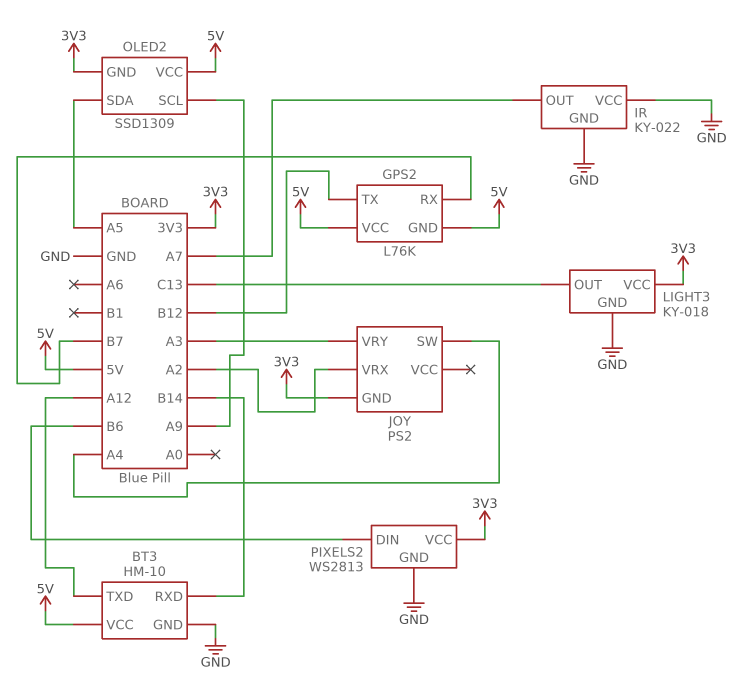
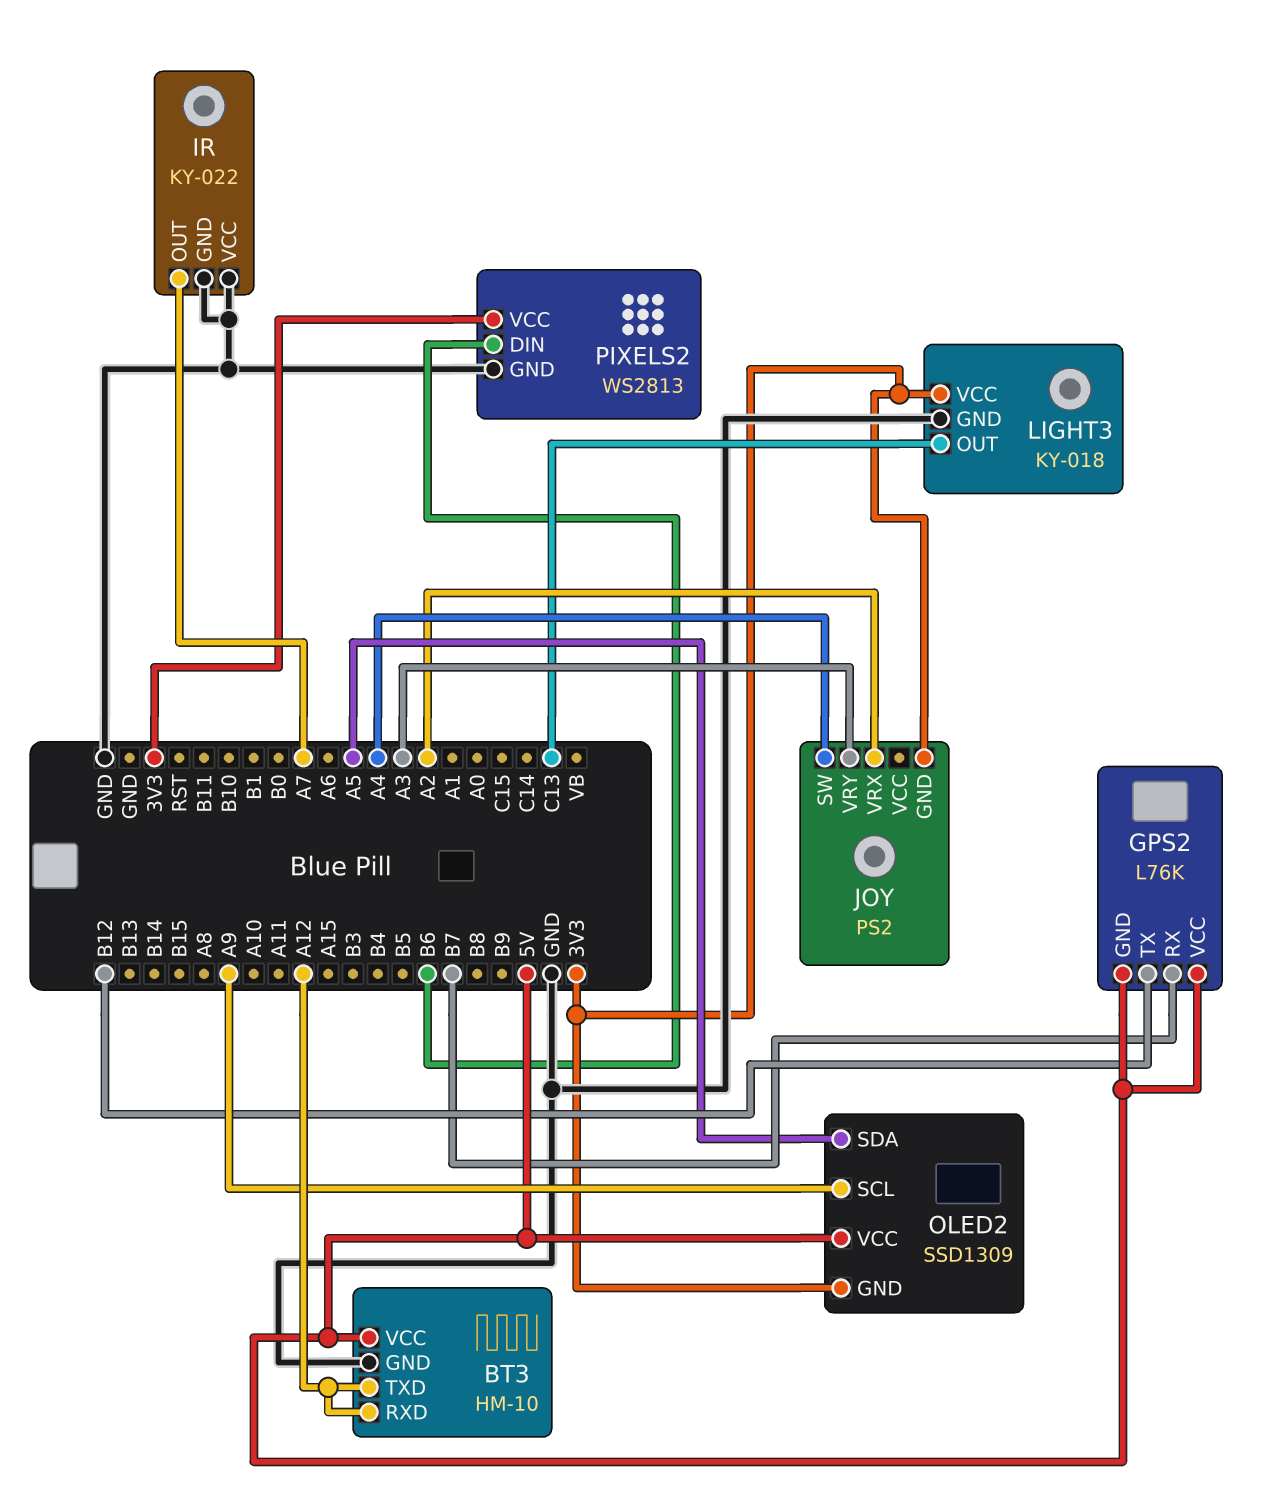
BT3 pin RXD: B14 -> A12

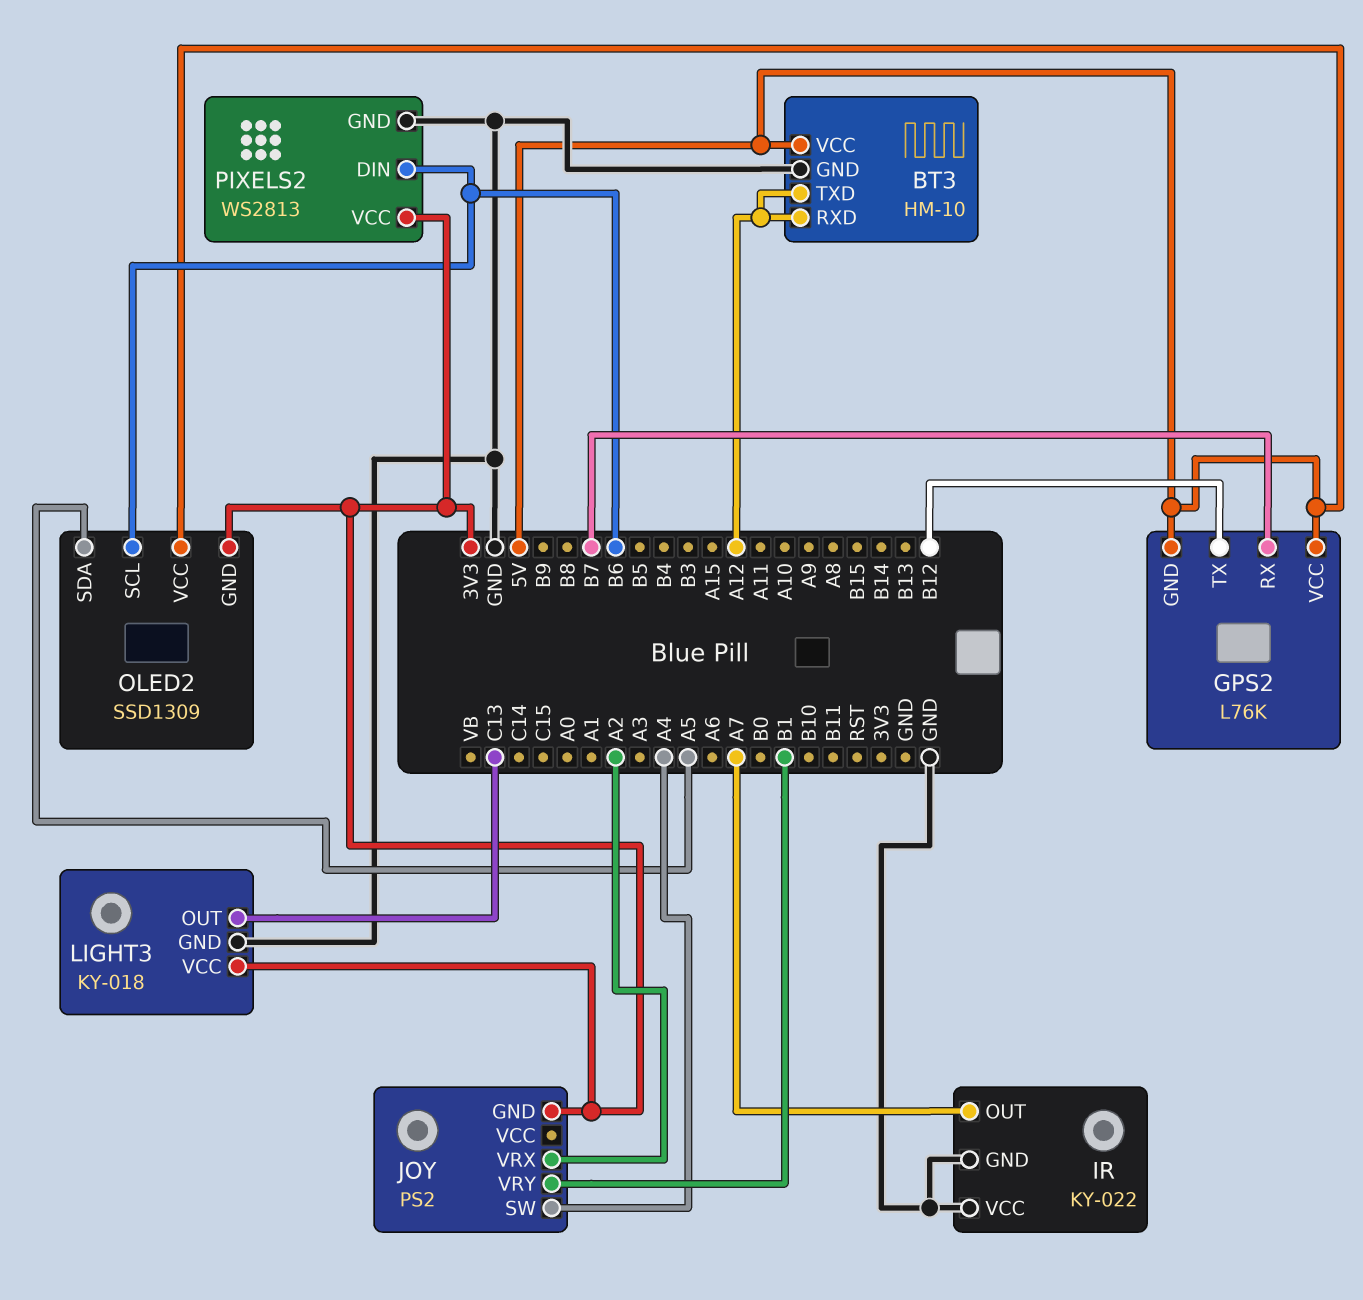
JOY pin VRY: A3 -> B1
OLED2 pin SCL: A9 -> B6

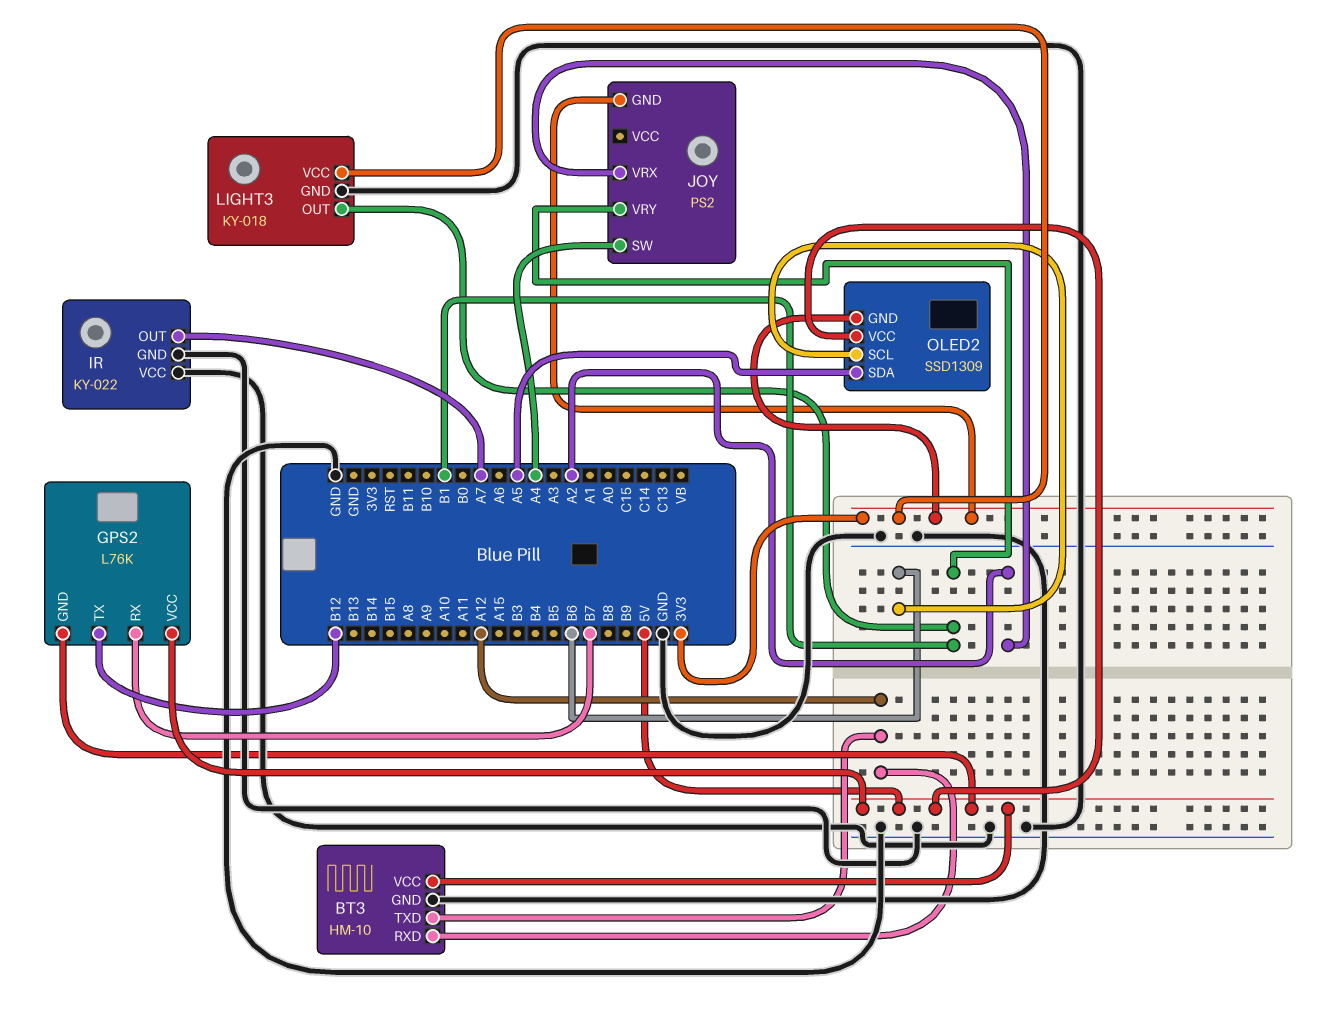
LIGHT3 pin OUT: C13 -> B1
PIXELS2: WS2813 -> none
PIXELS2 pin DIN: B6 -> none
PIXELS2 pin GND: GND -> none
PIXELS2 pin VCC: 3V3 -> none

